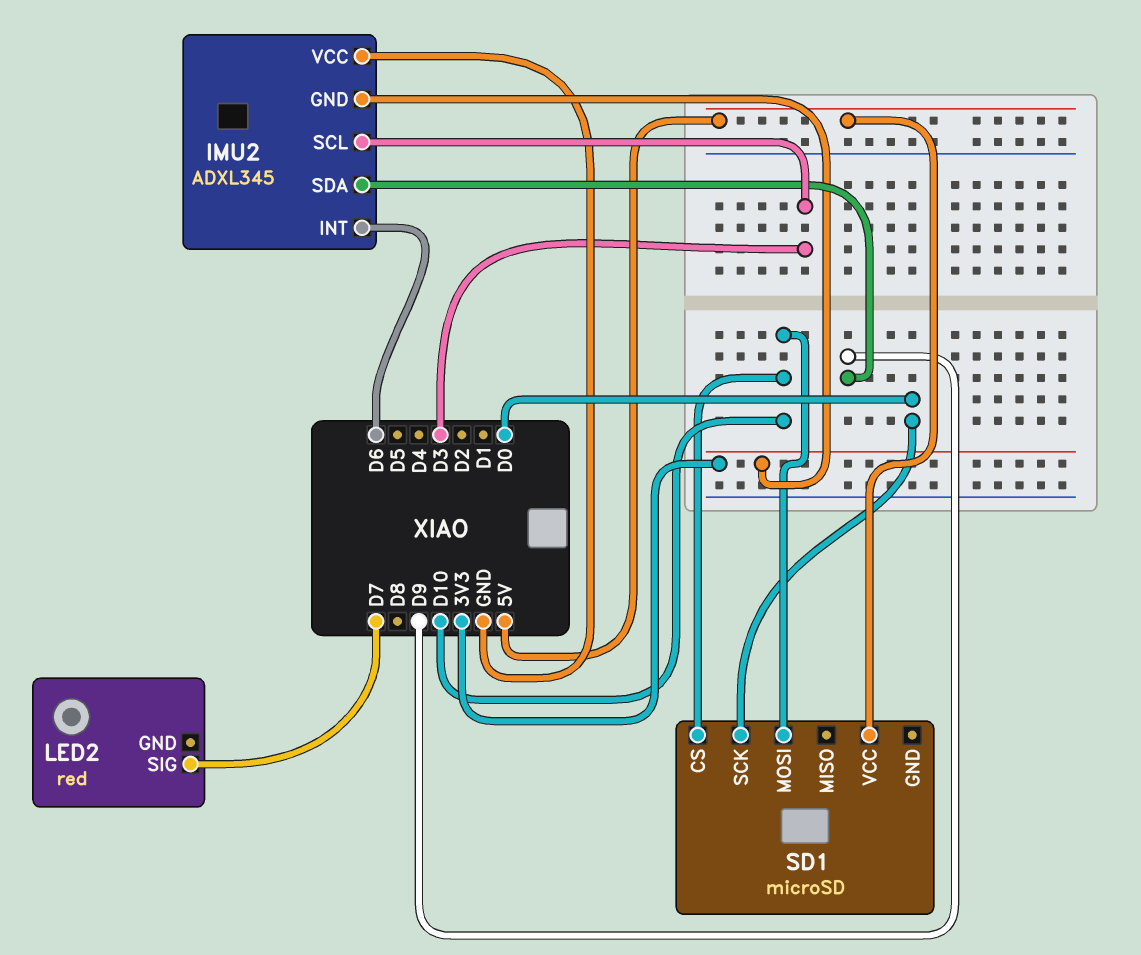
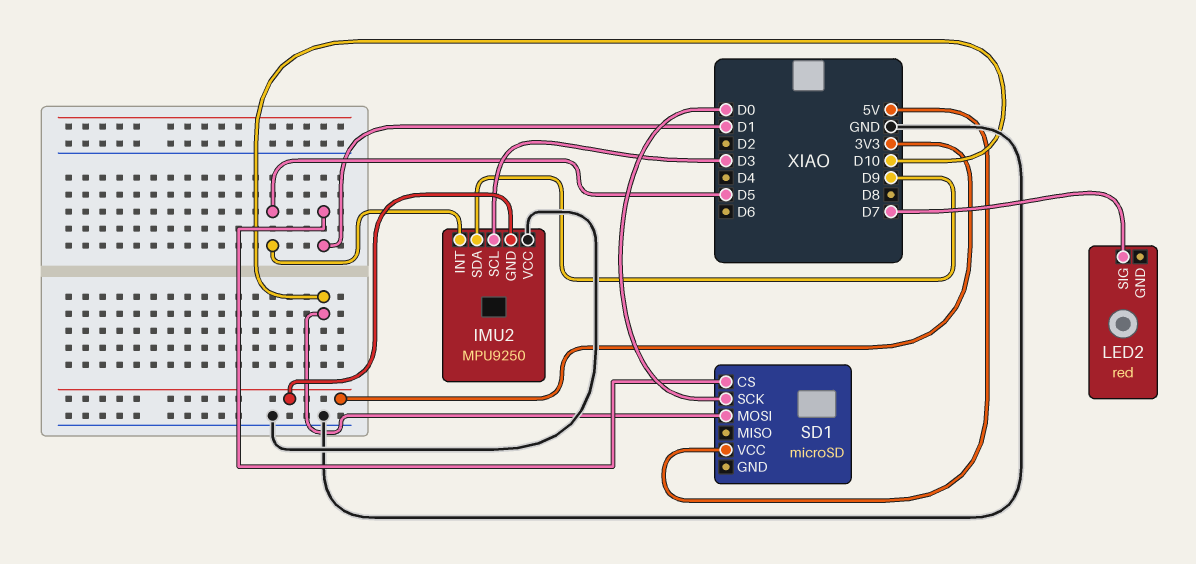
IMU2: ADXL345 -> MPU9250
IMU2 pin INT: D6 -> D5
SD1 pin CS: D10 -> D1

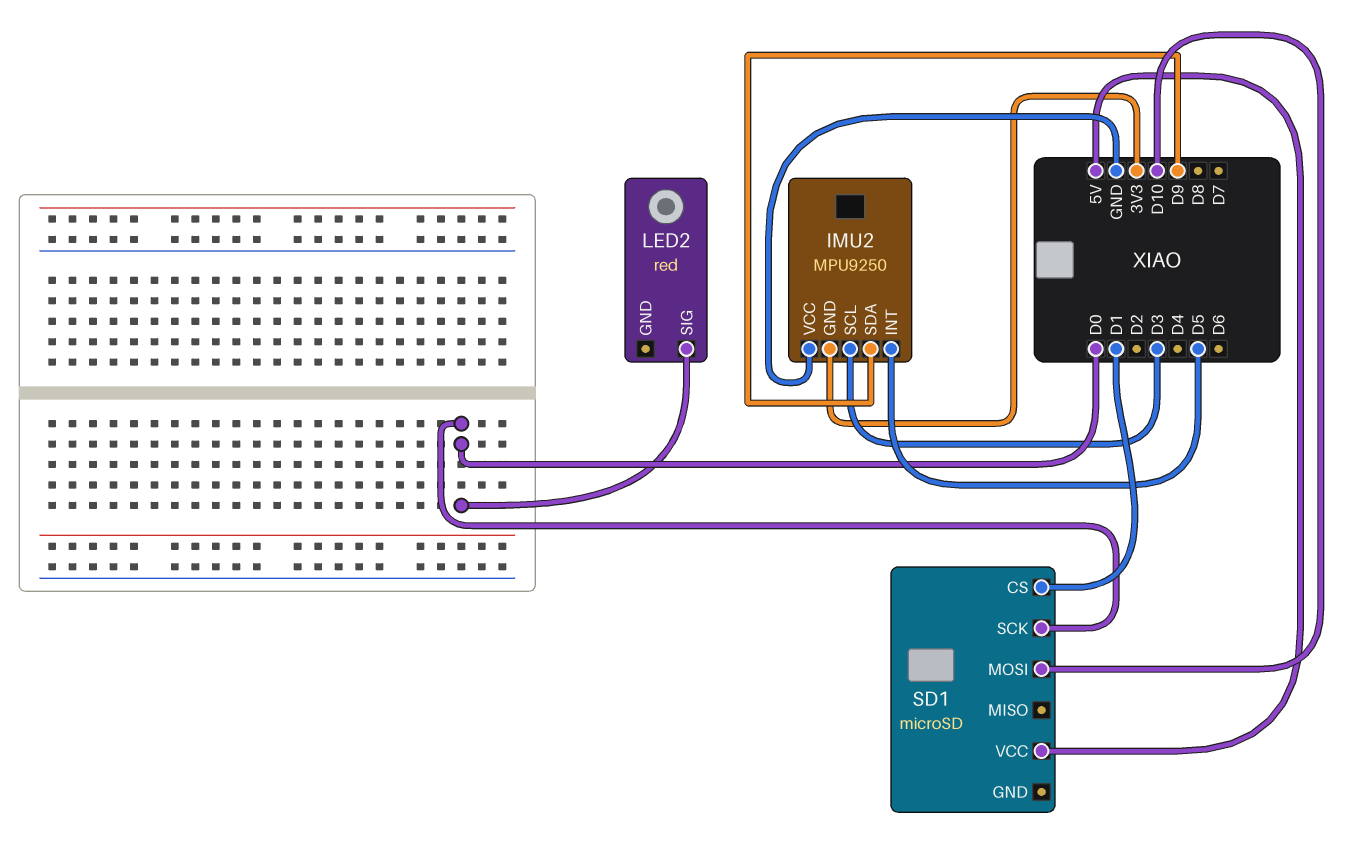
LED2 pin SIG: D7 -> D0

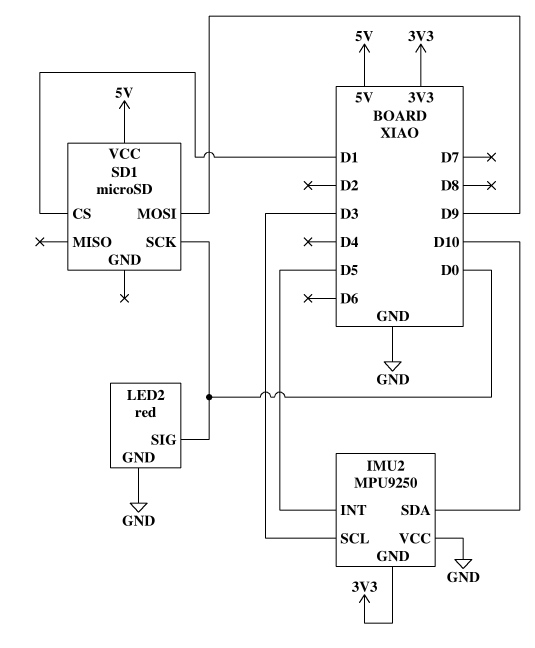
IMU2 pin SDA: D9 -> D10
LED2 pin GND: none -> GND
SD1 pin MOSI: D10 -> D9

